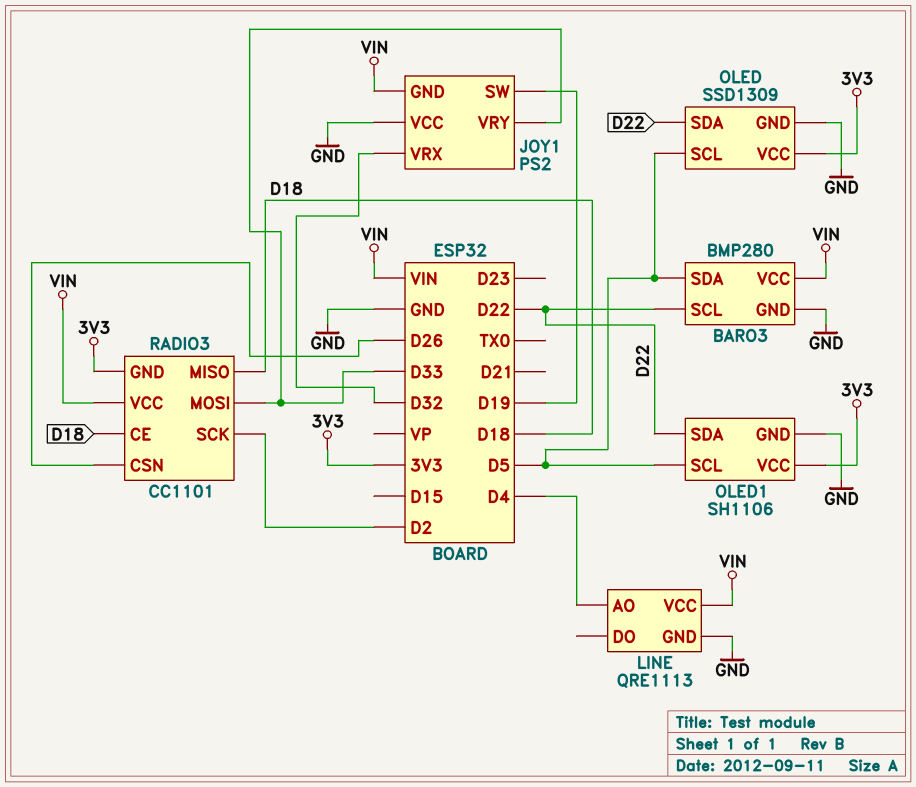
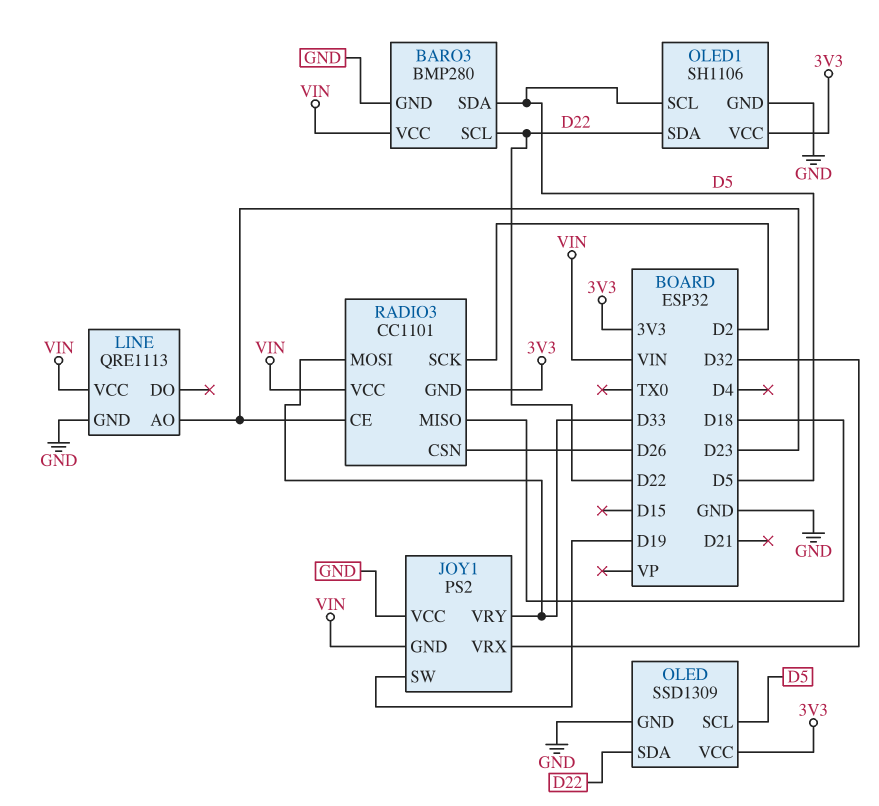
LINE pin AO: D4 -> D23
RADIO3 pin CE: D18 -> D23

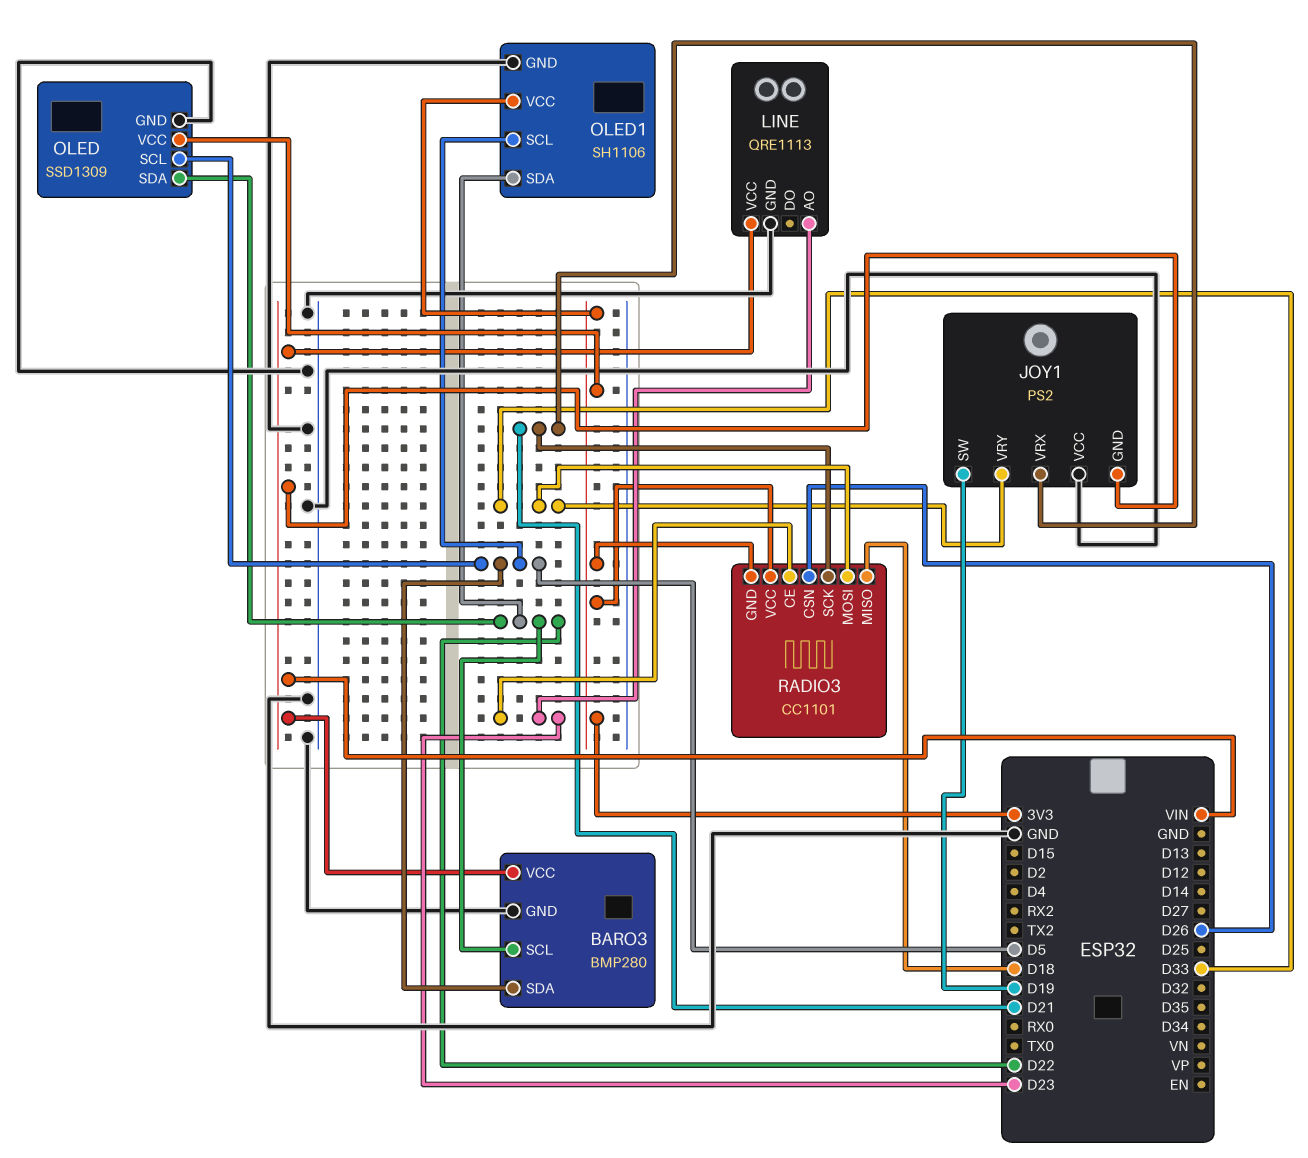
JOY1 pin VRX: D32 -> D21
RADIO3 pin SCK: D2 -> D21
RADIO3 pin VCC: VIN -> 3V3

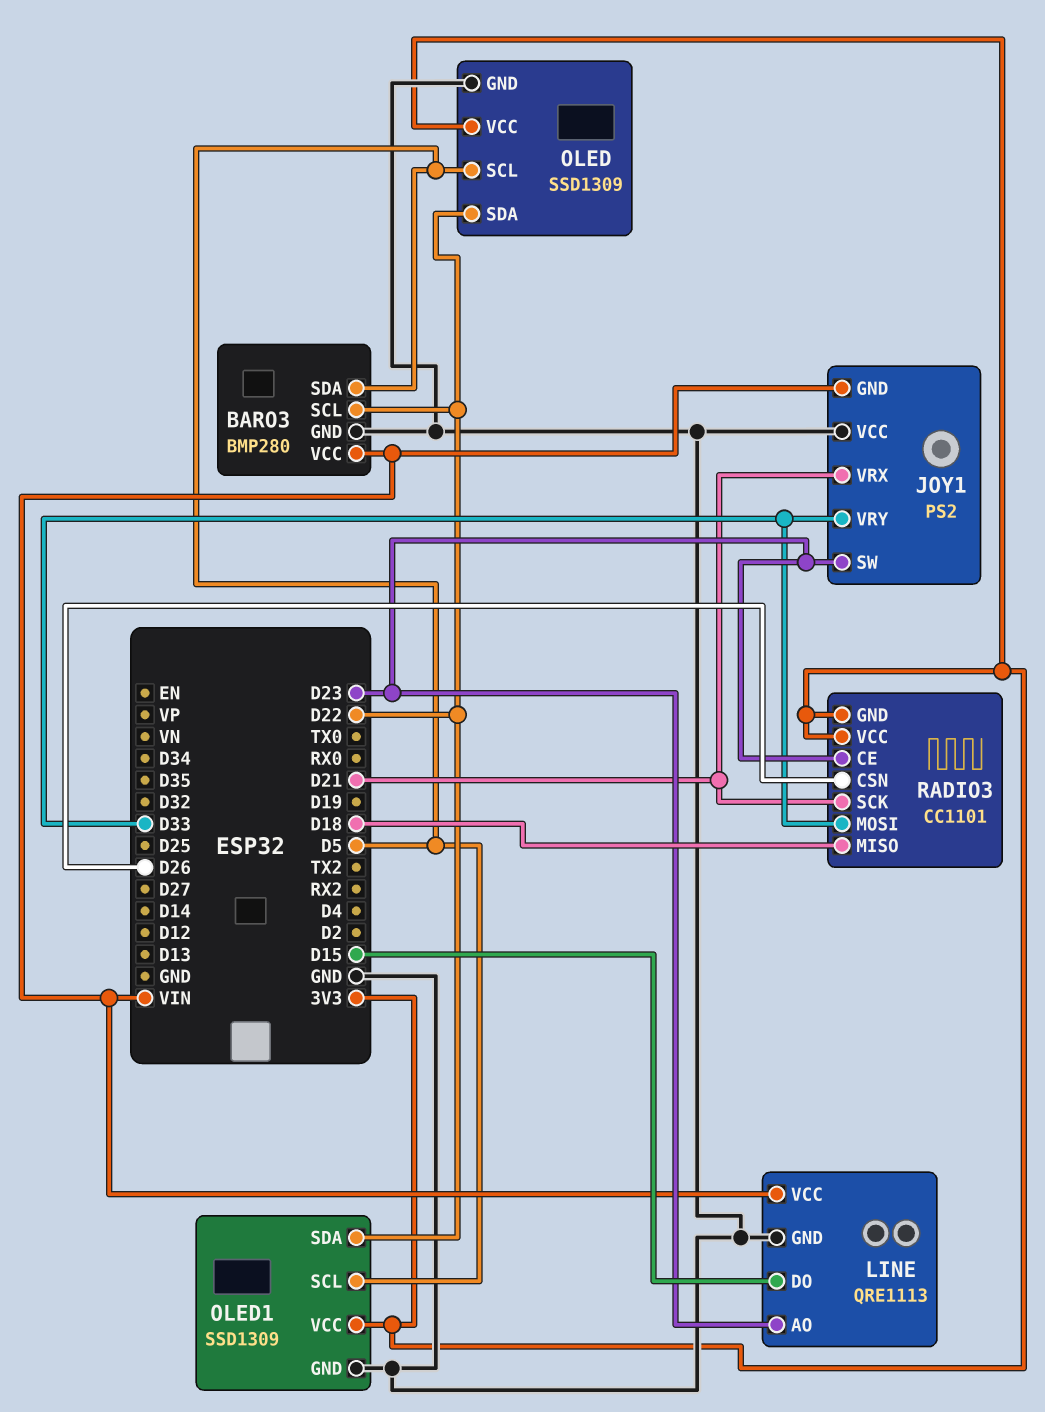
JOY1 pin SW: D19 -> D23
LINE pin DO: none -> D15
OLED1: SH1106 -> SSD1309

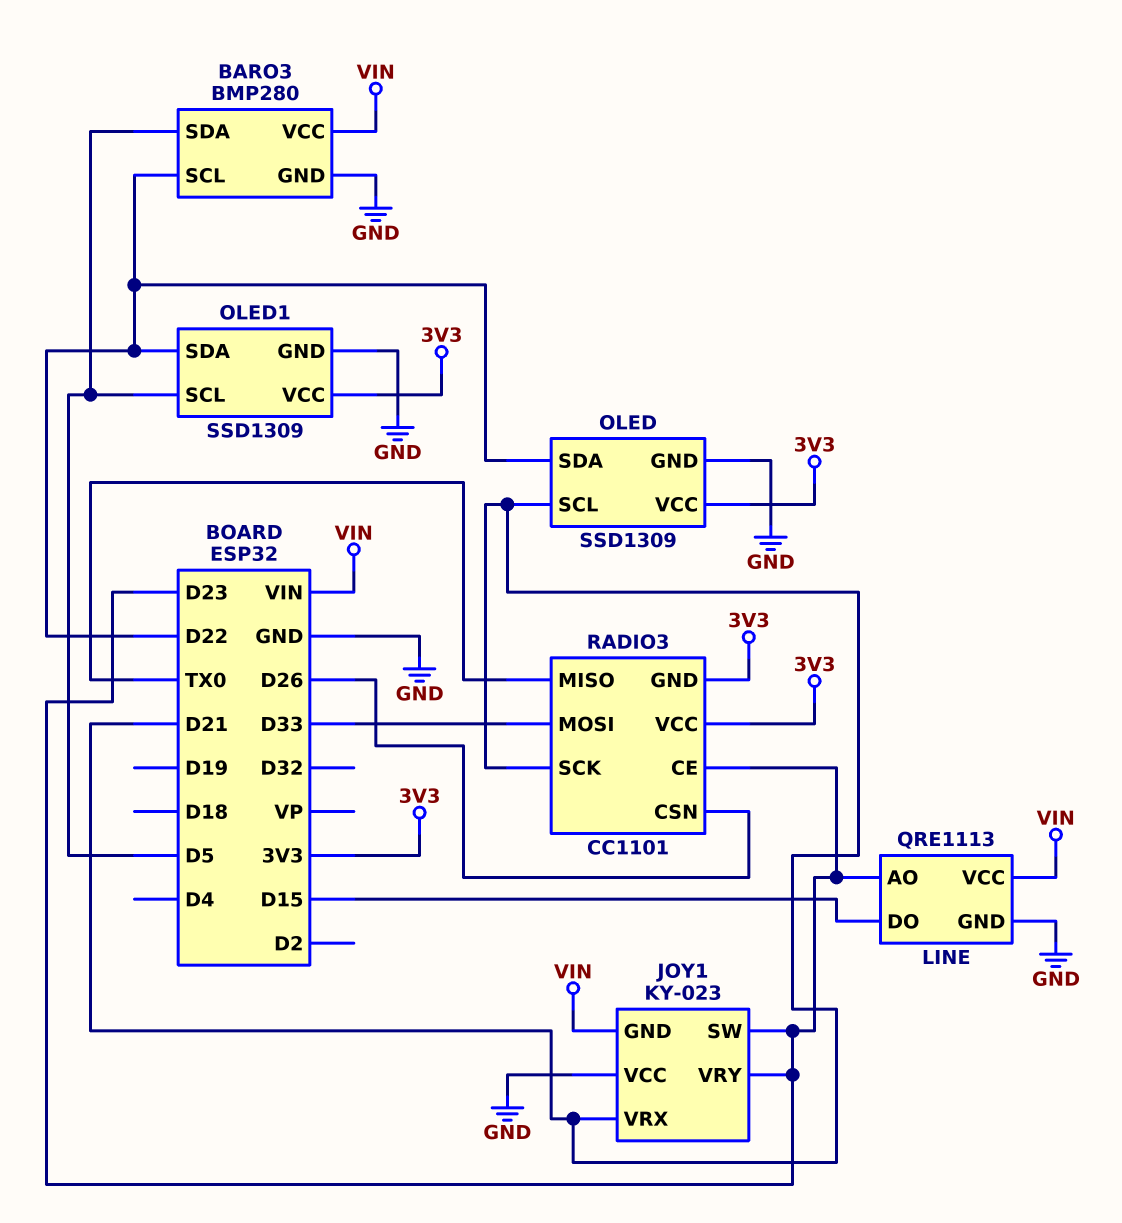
JOY1: PS2 -> KY-023
JOY1 pin VRY: D33 -> D23
OLED pin SCL: D5 -> D21
RADIO3 pin MISO: D18 -> TX0

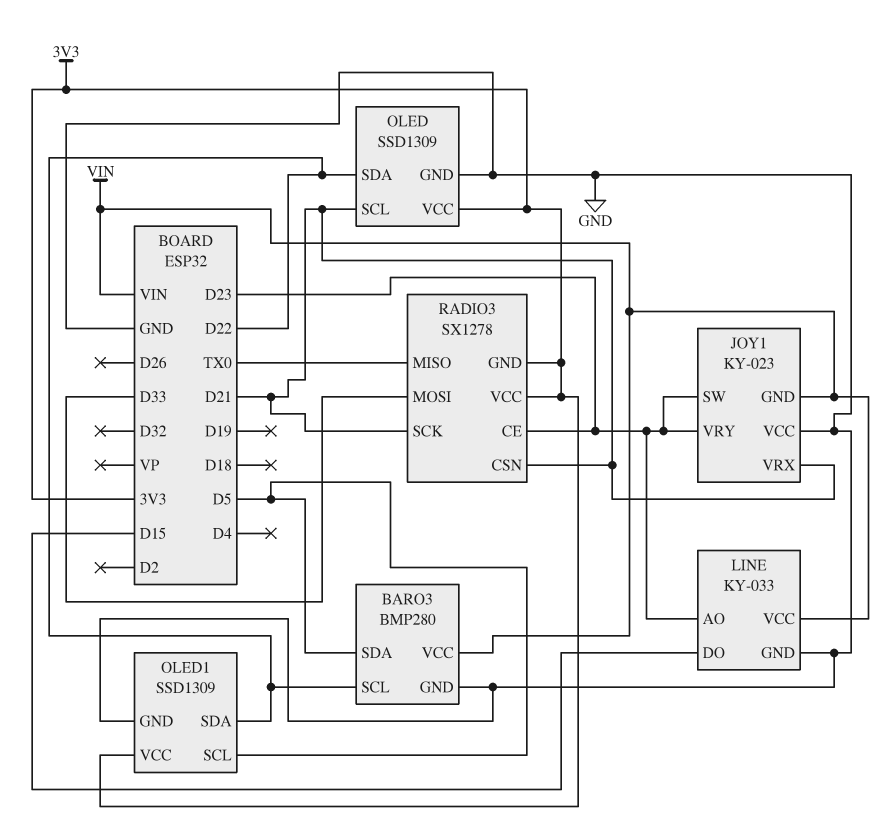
LINE: QRE1113 -> KY-033
RADIO3: CC1101 -> SX1278
RADIO3 pin CSN: D26 -> D21

